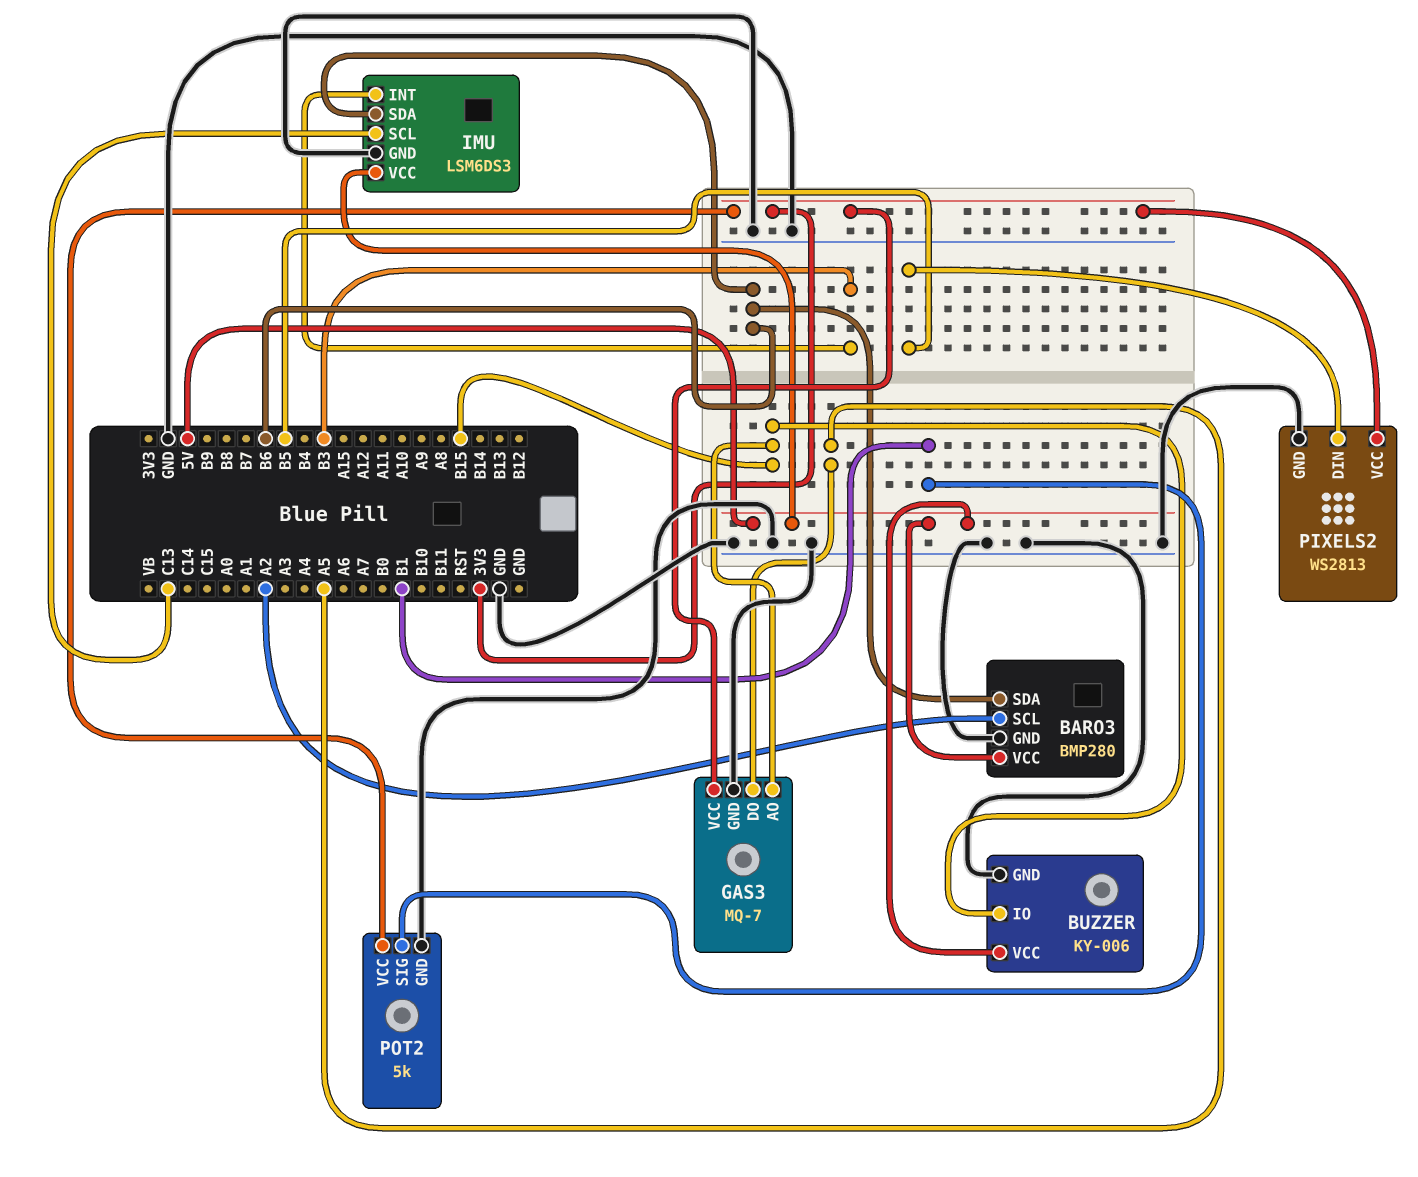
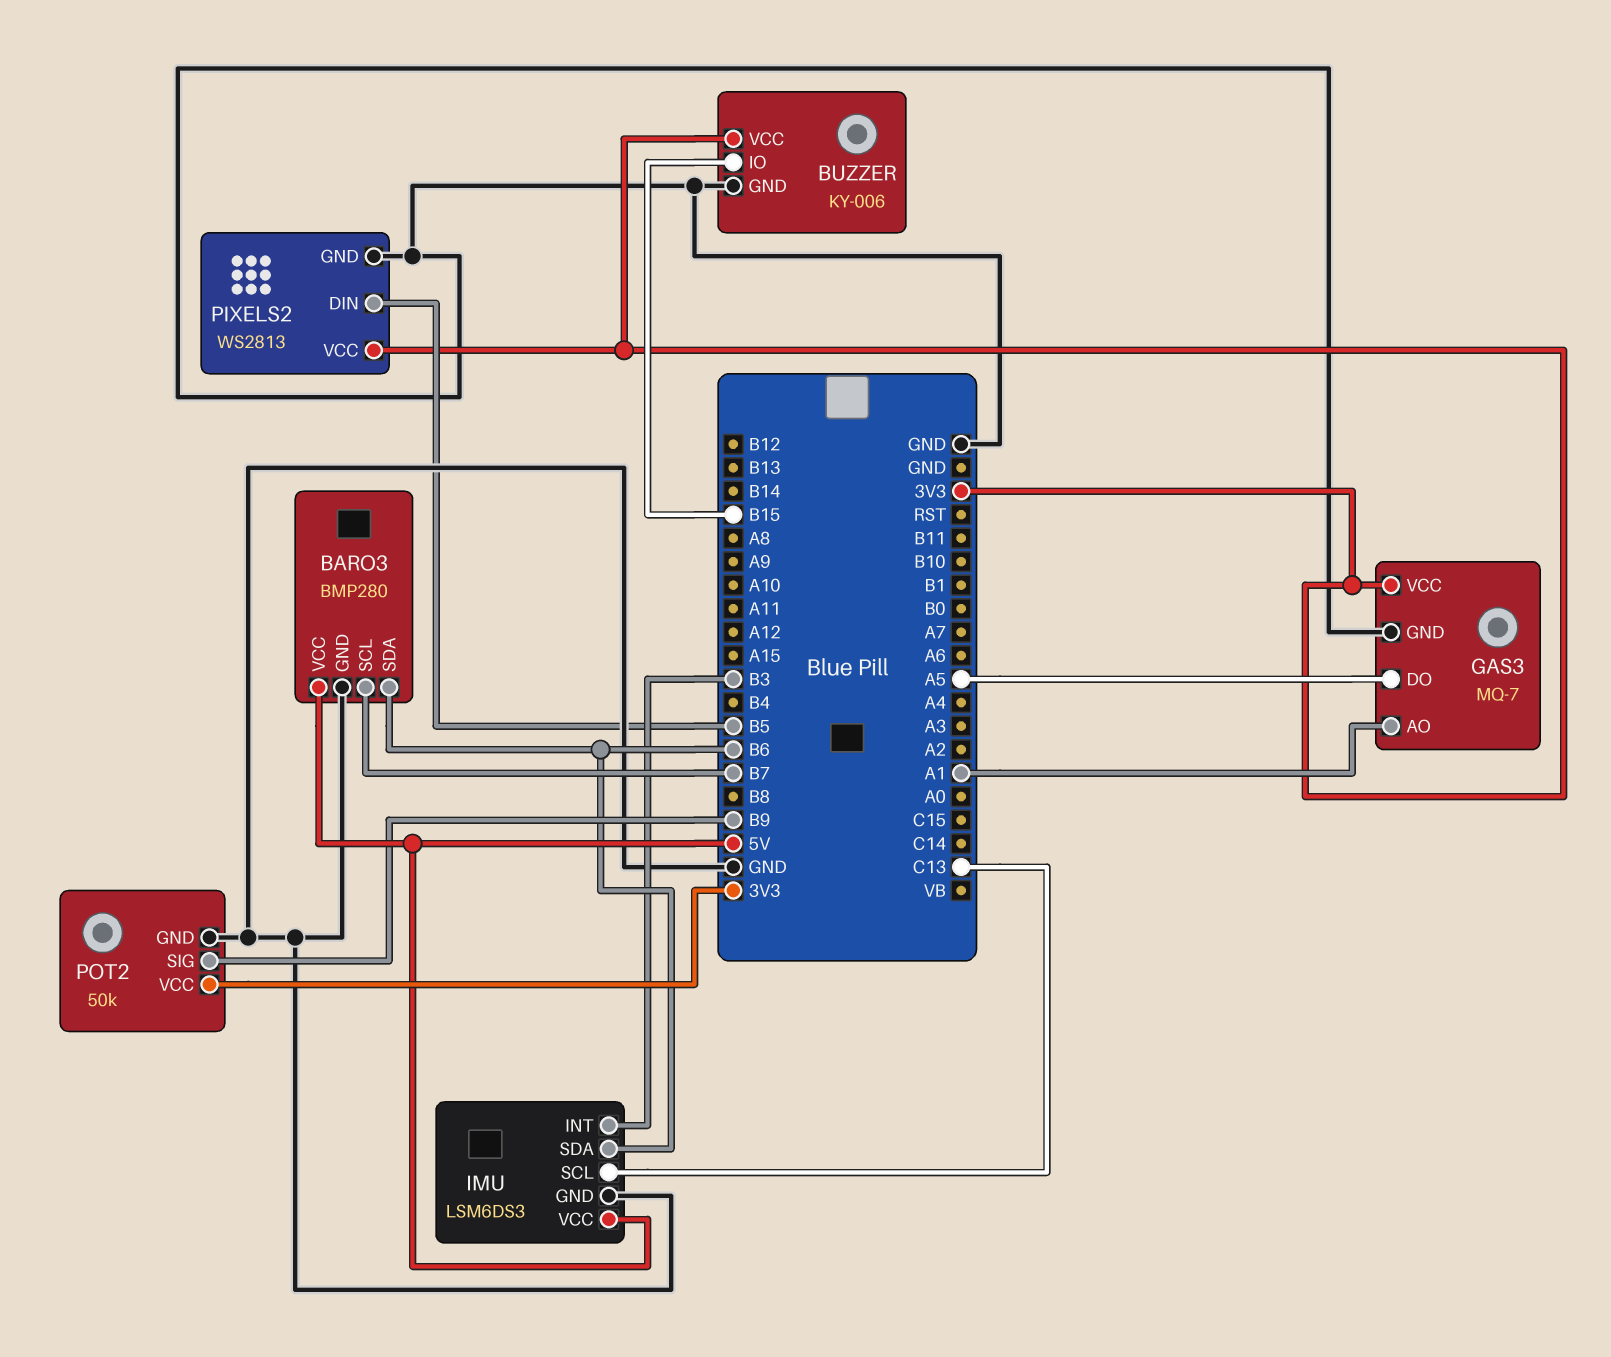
BARO3 pin SCL: A2 -> B7
BUZZER pin VCC: 5V -> 3V3
GAS3 pin AO: B15 -> A1
POT2: 5k -> 50k
POT2 pin SIG: B1 -> B9

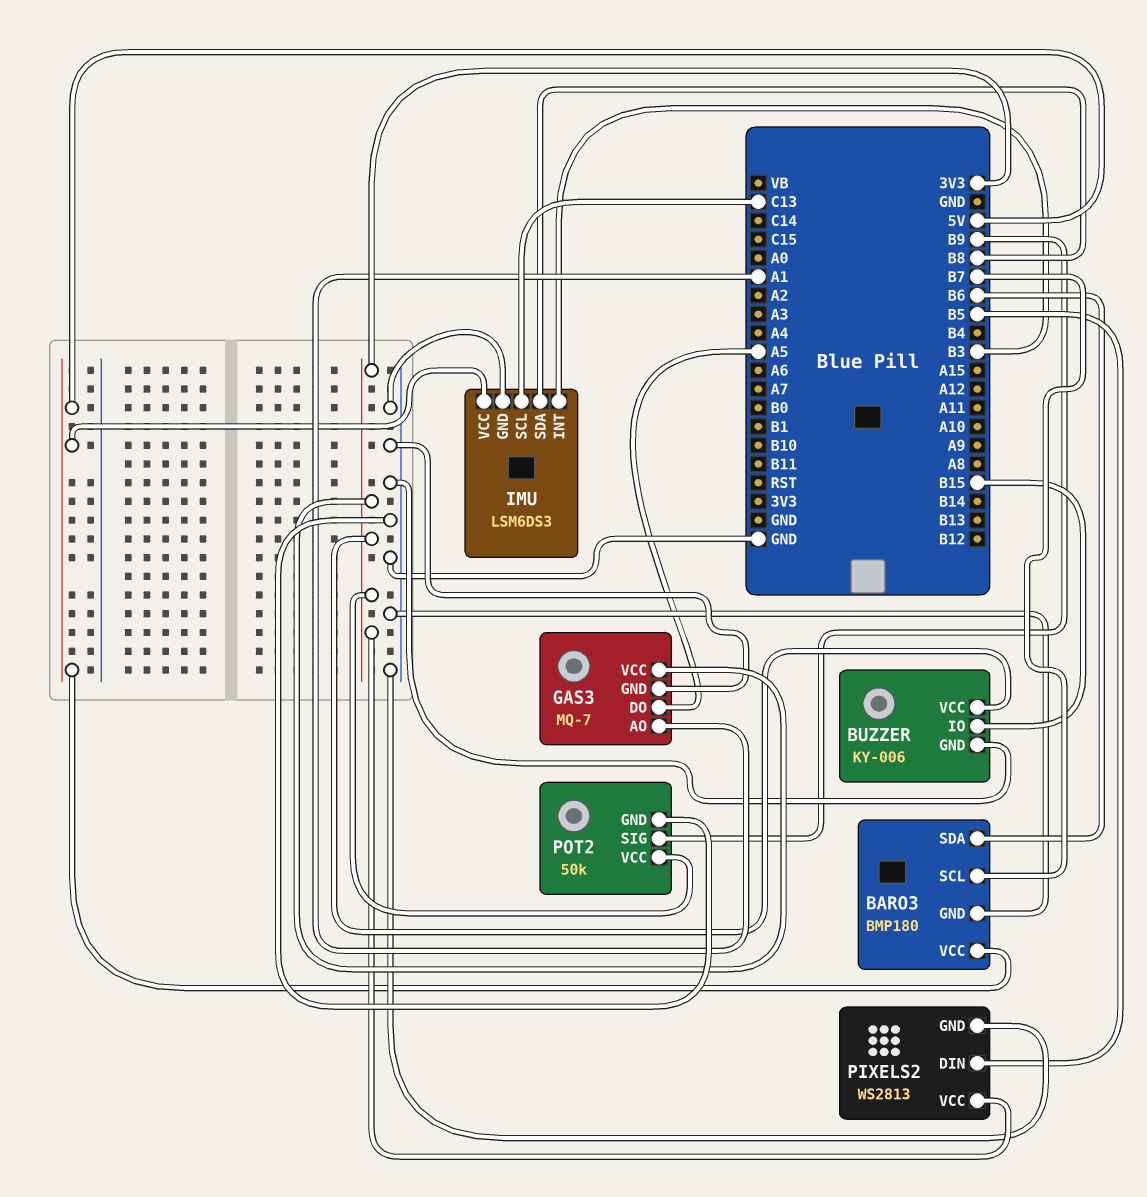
BARO3: BMP280 -> BMP180
IMU pin SDA: B6 -> B8

